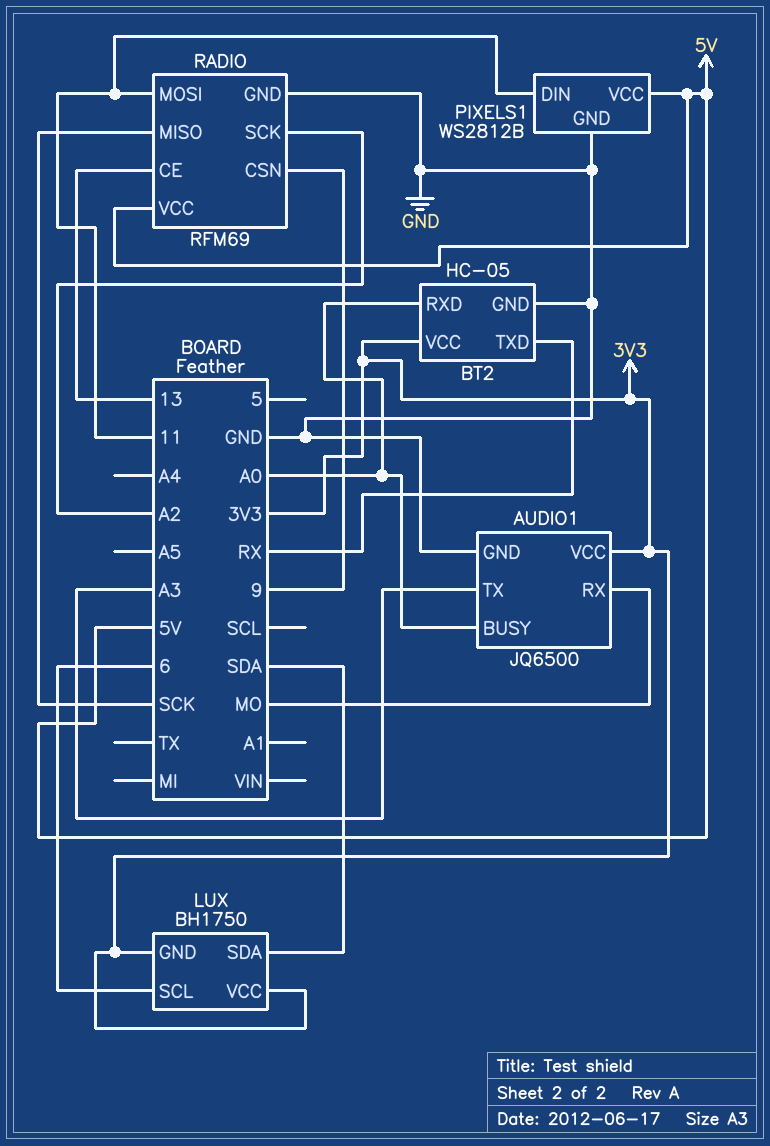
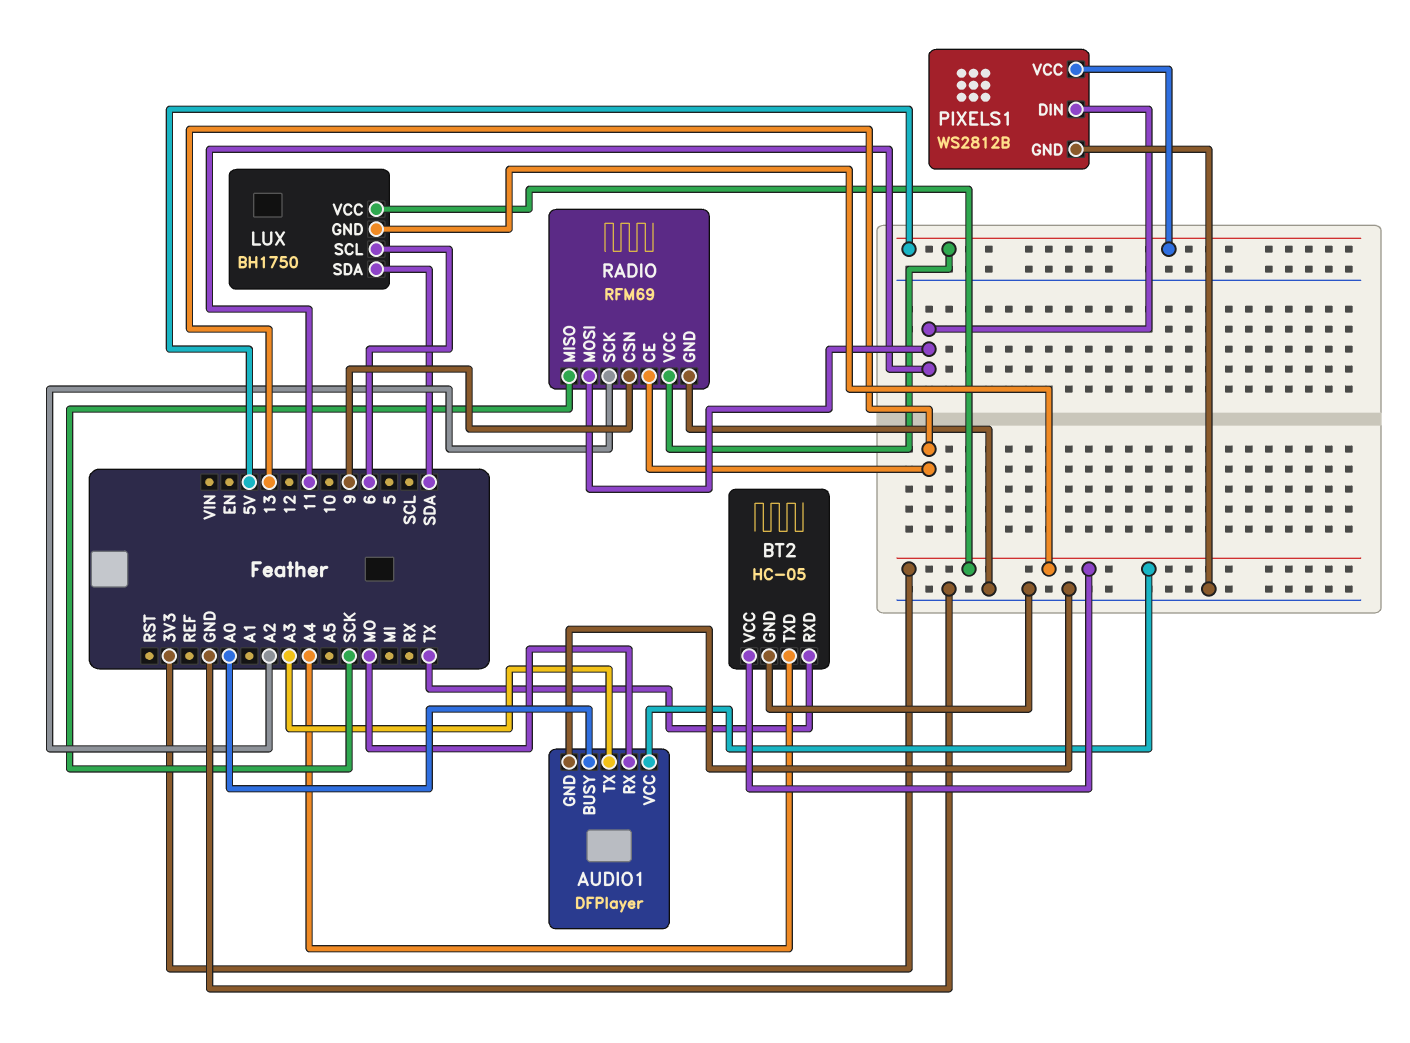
AUDIO1: JQ6500 -> DFPlayer
BT2 pin RXD: A0 -> TX
BT2 pin TXD: RX -> A4

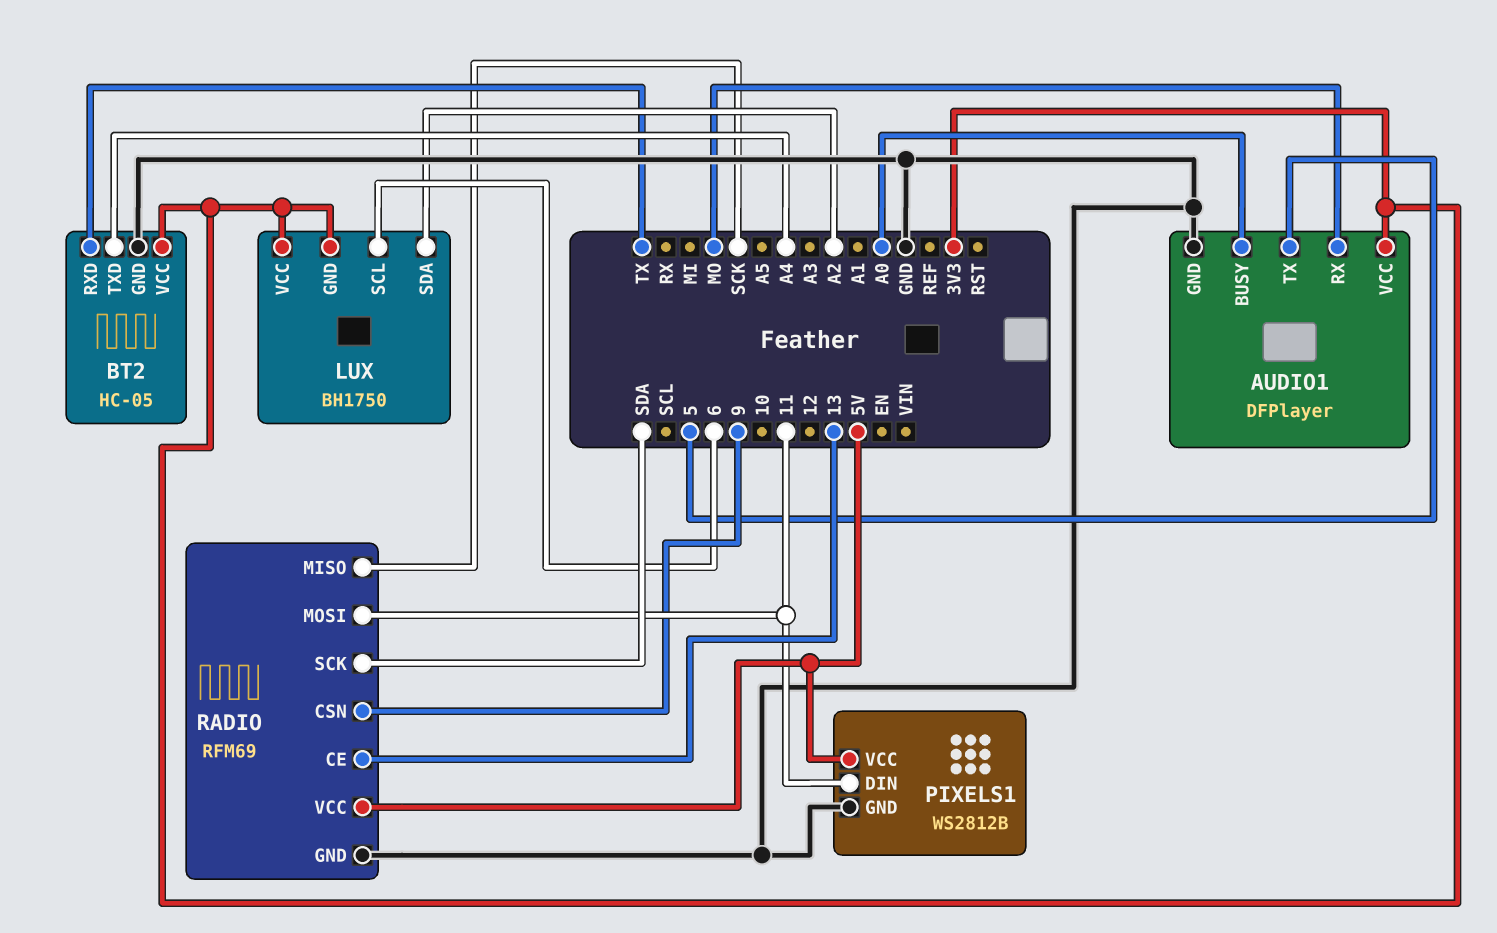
AUDIO1 pin TX: A3 -> 5
LUX pin SDA: SDA -> A2
RADIO pin SCK: A2 -> SDA

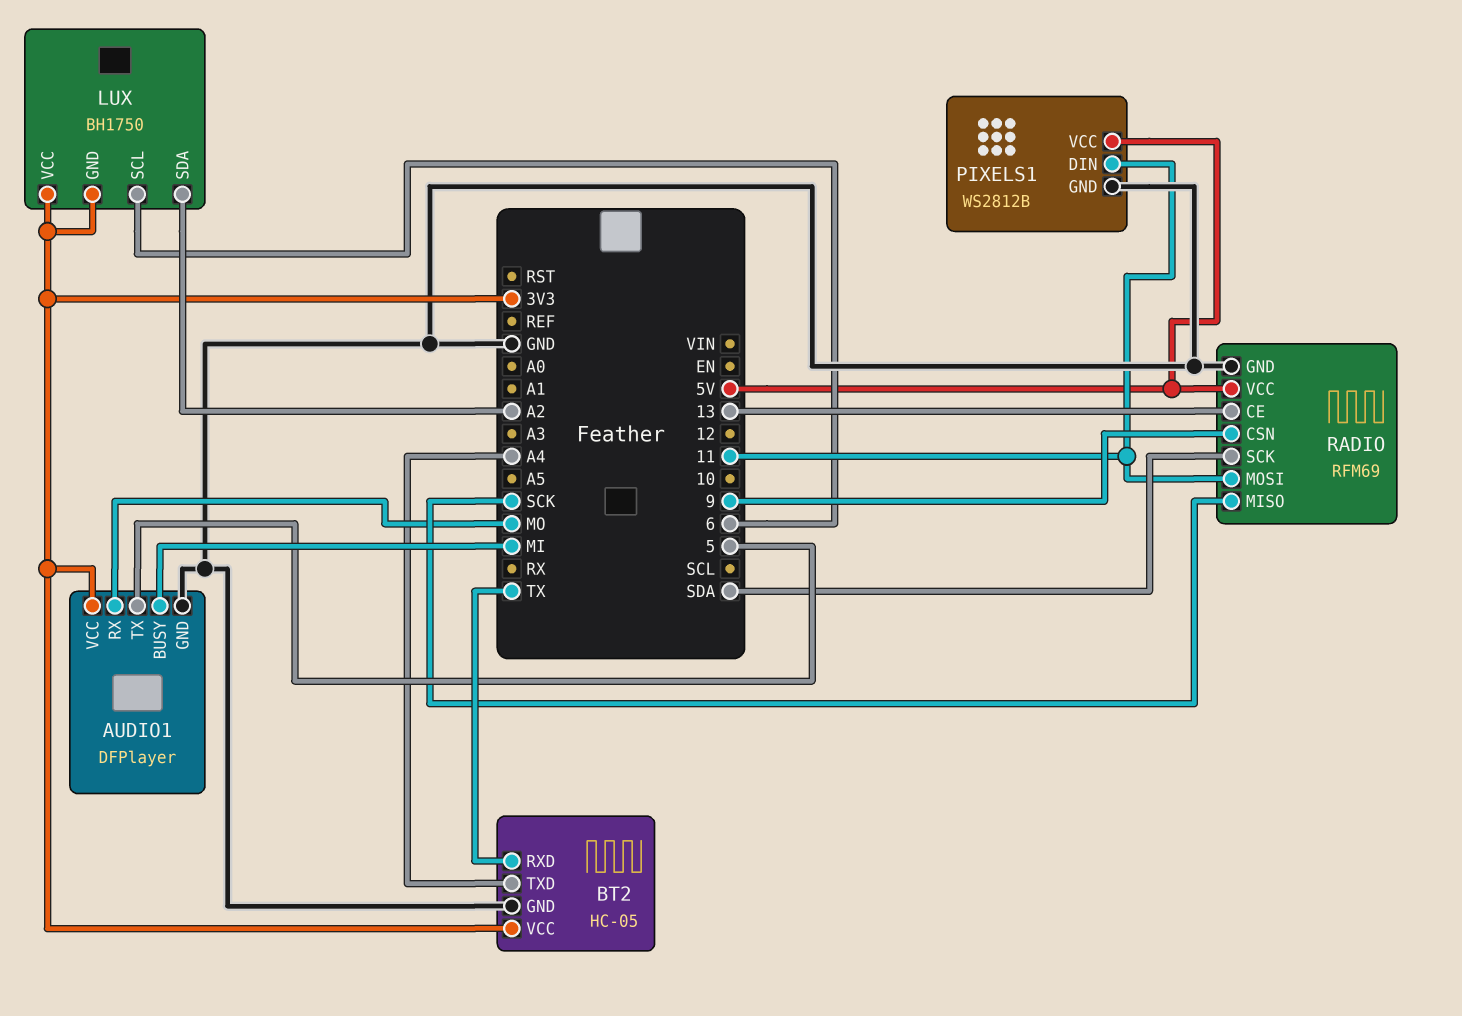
AUDIO1 pin BUSY: A0 -> MI

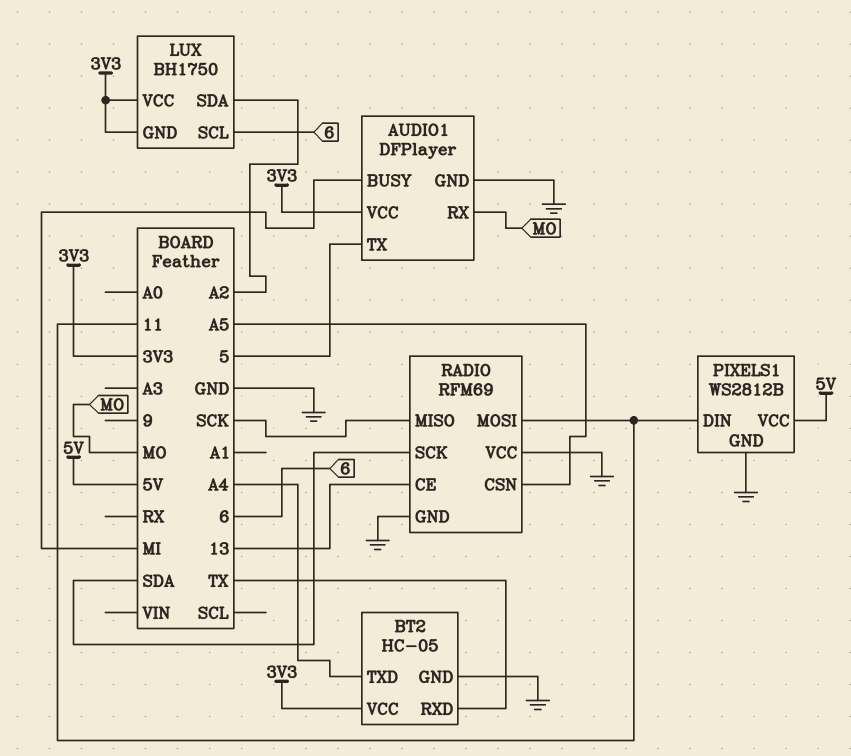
RADIO pin CSN: 9 -> A5
RADIO pin VCC: 5V -> GND

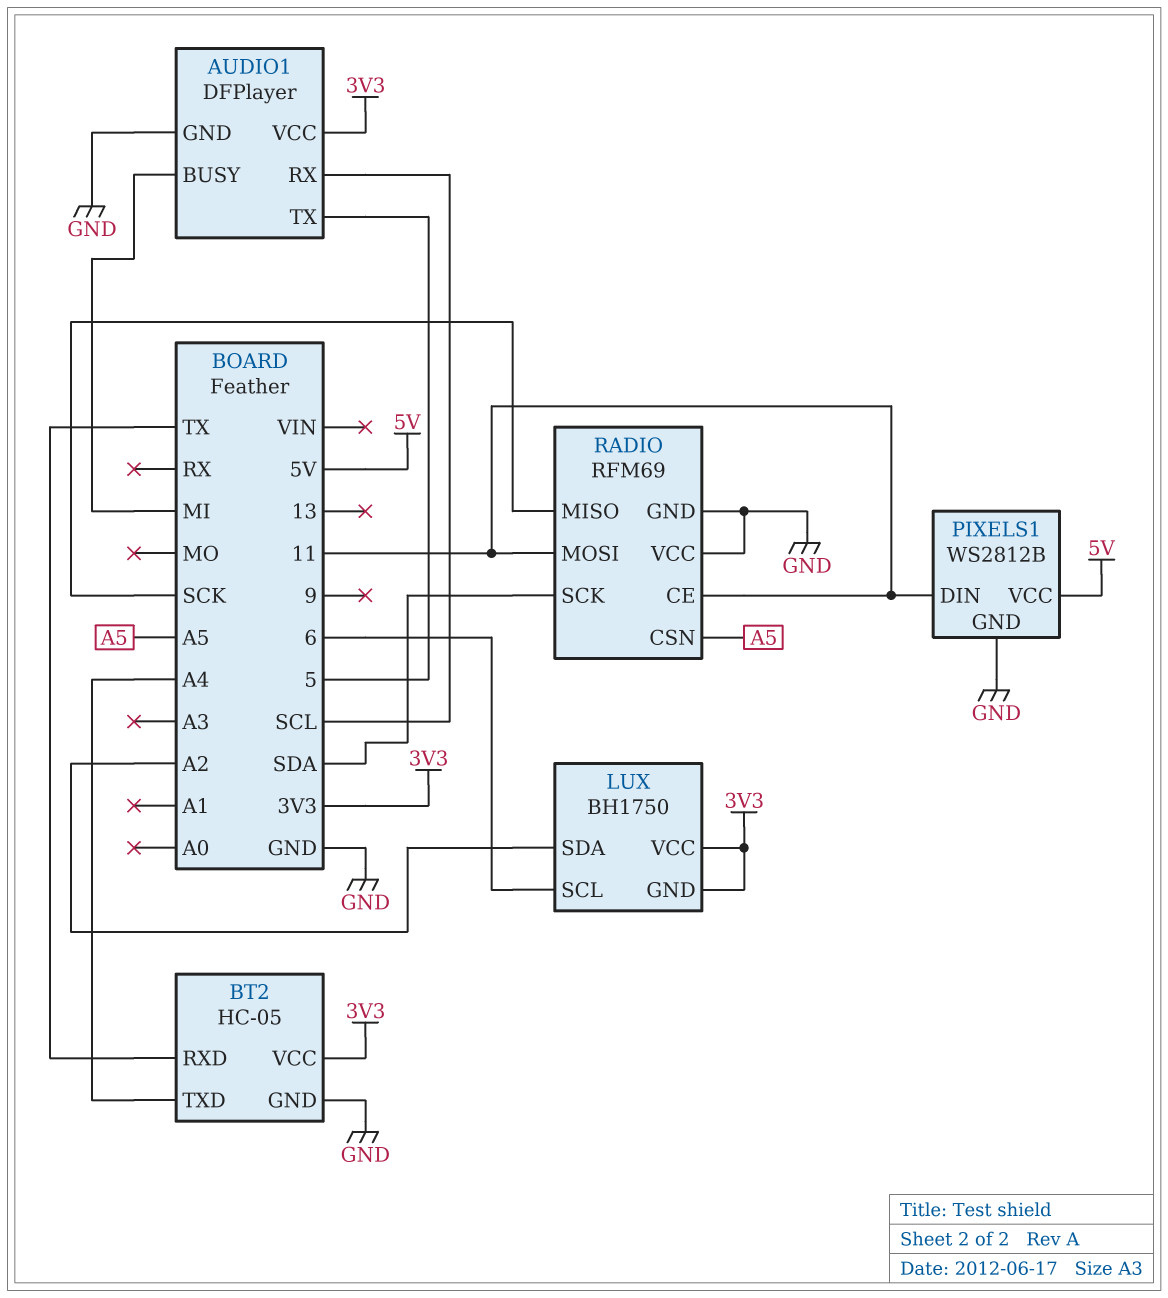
AUDIO1 pin RX: MO -> SCL
RADIO pin CE: 13 -> 11

